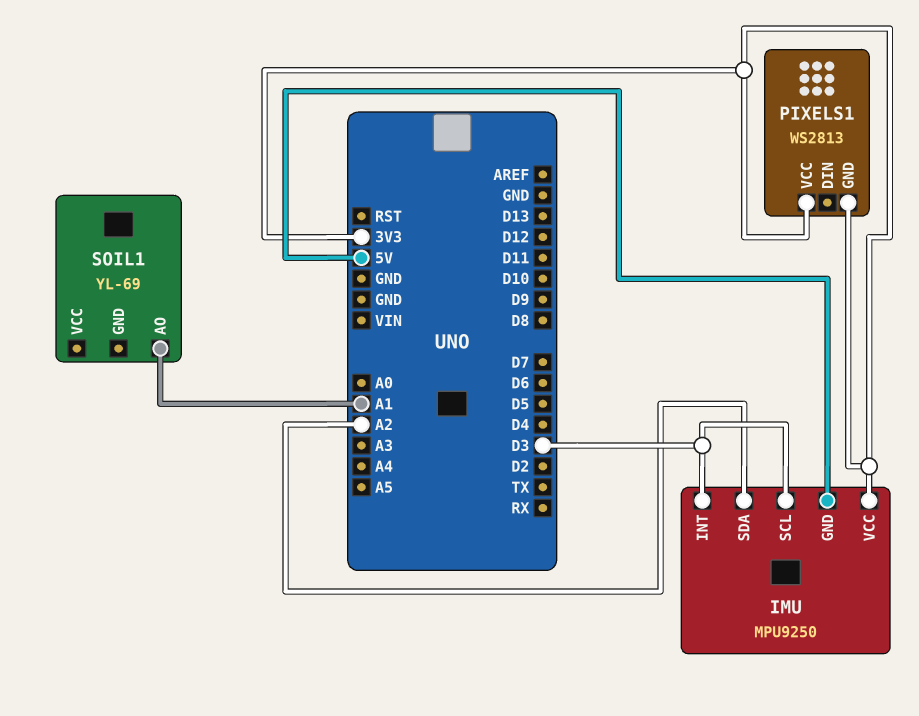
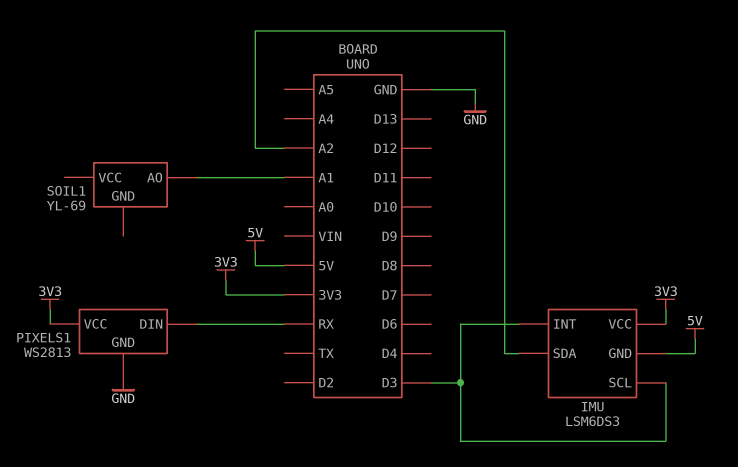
IMU: MPU9250 -> LSM6DS3
PIXELS1 pin DIN: none -> RX
PIXELS1 pin GND: 3V3 -> GND

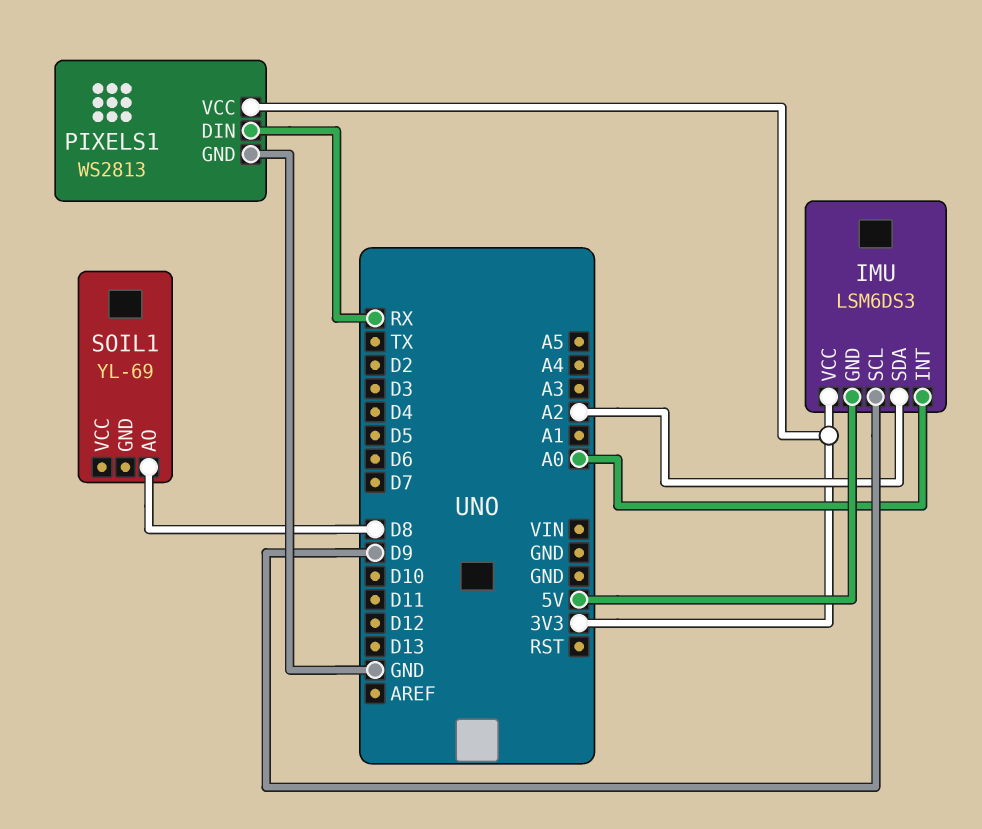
IMU pin INT: D3 -> A0
IMU pin SCL: D3 -> D9
SOIL1 pin AO: A1 -> D8

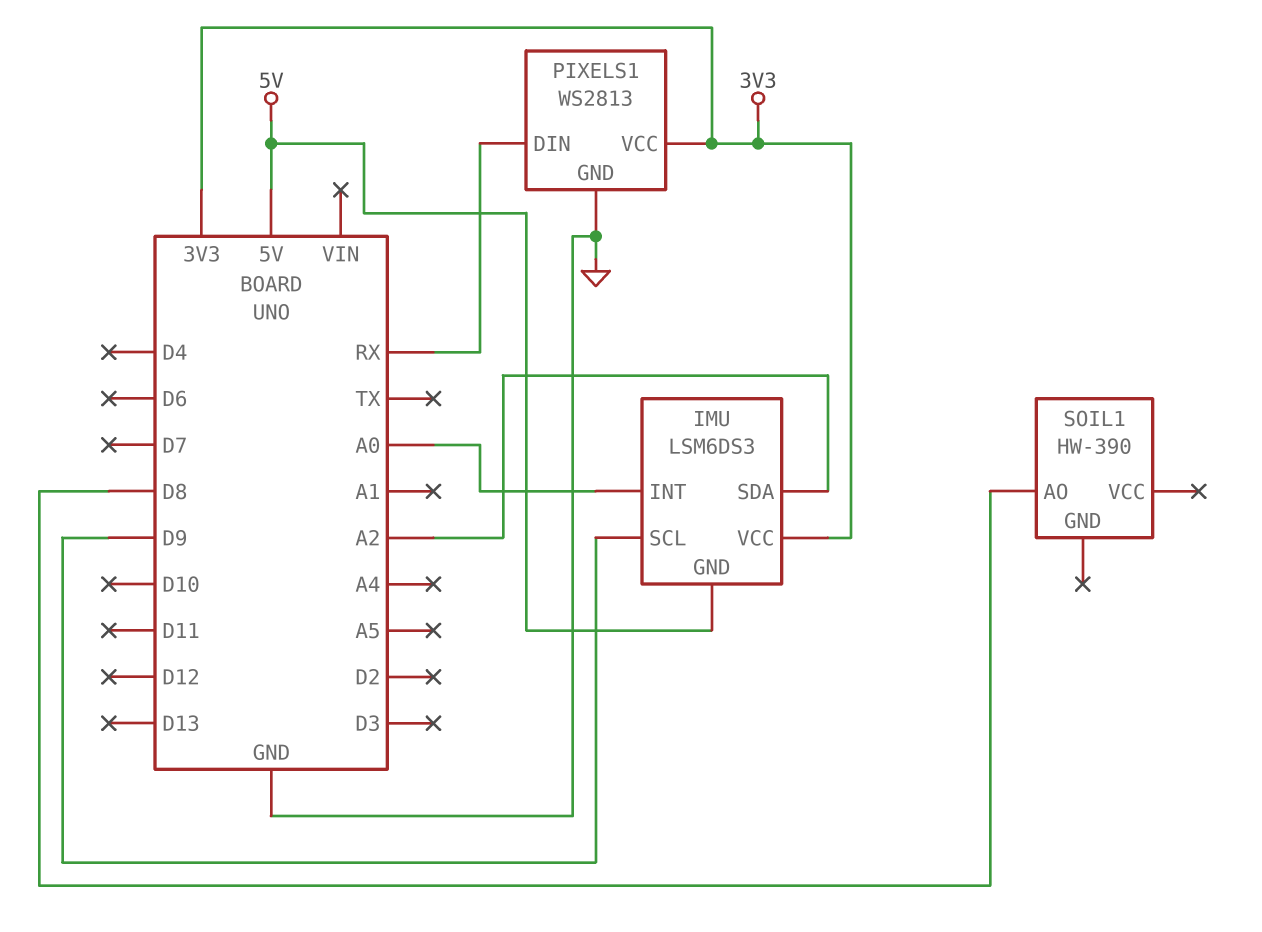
SOIL1: YL-69 -> HW-390

